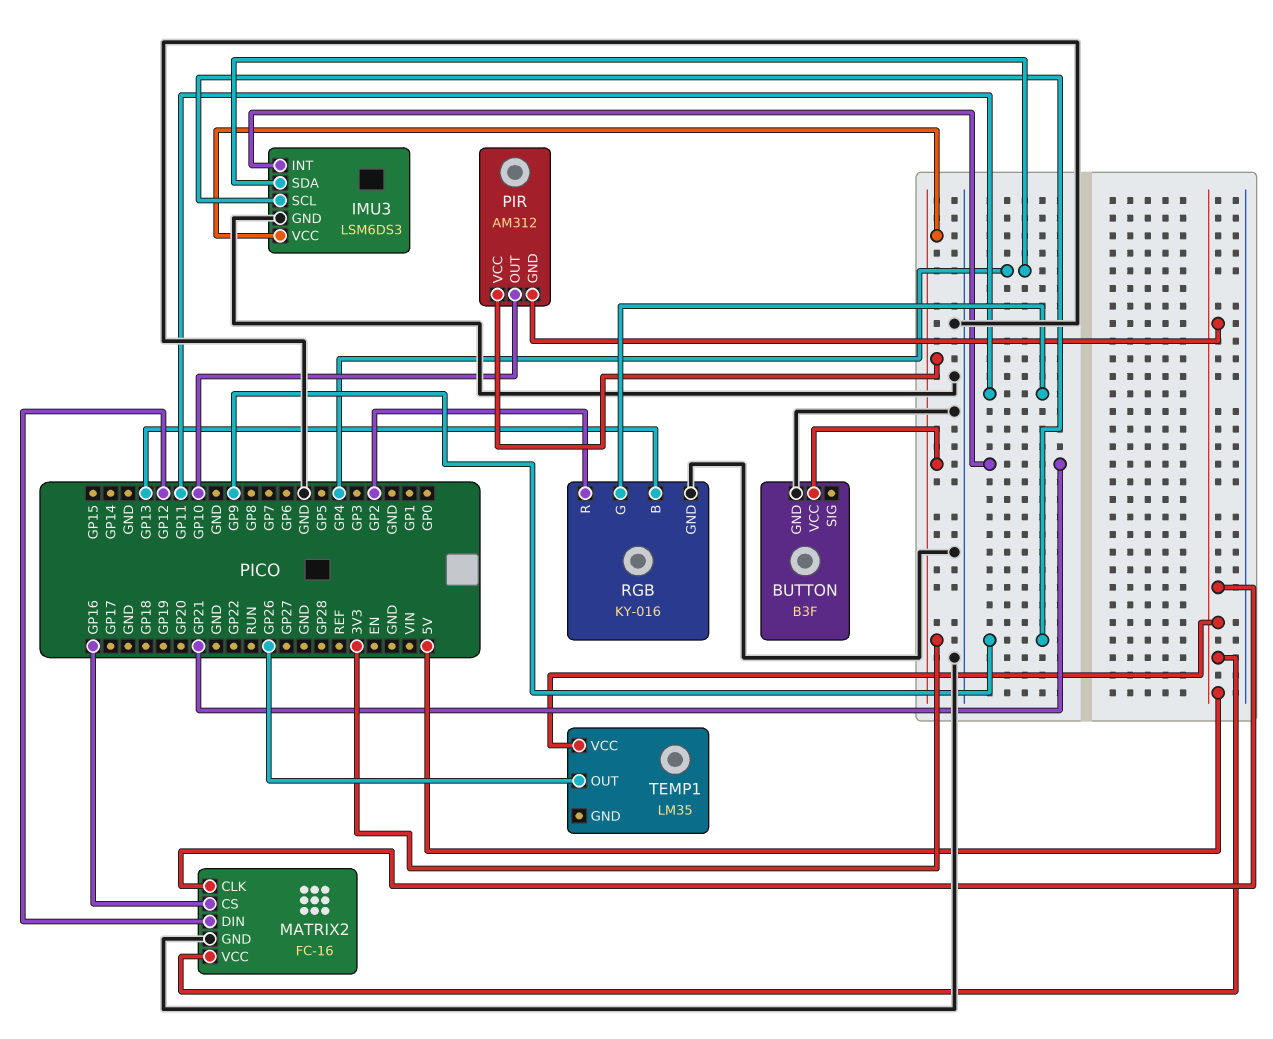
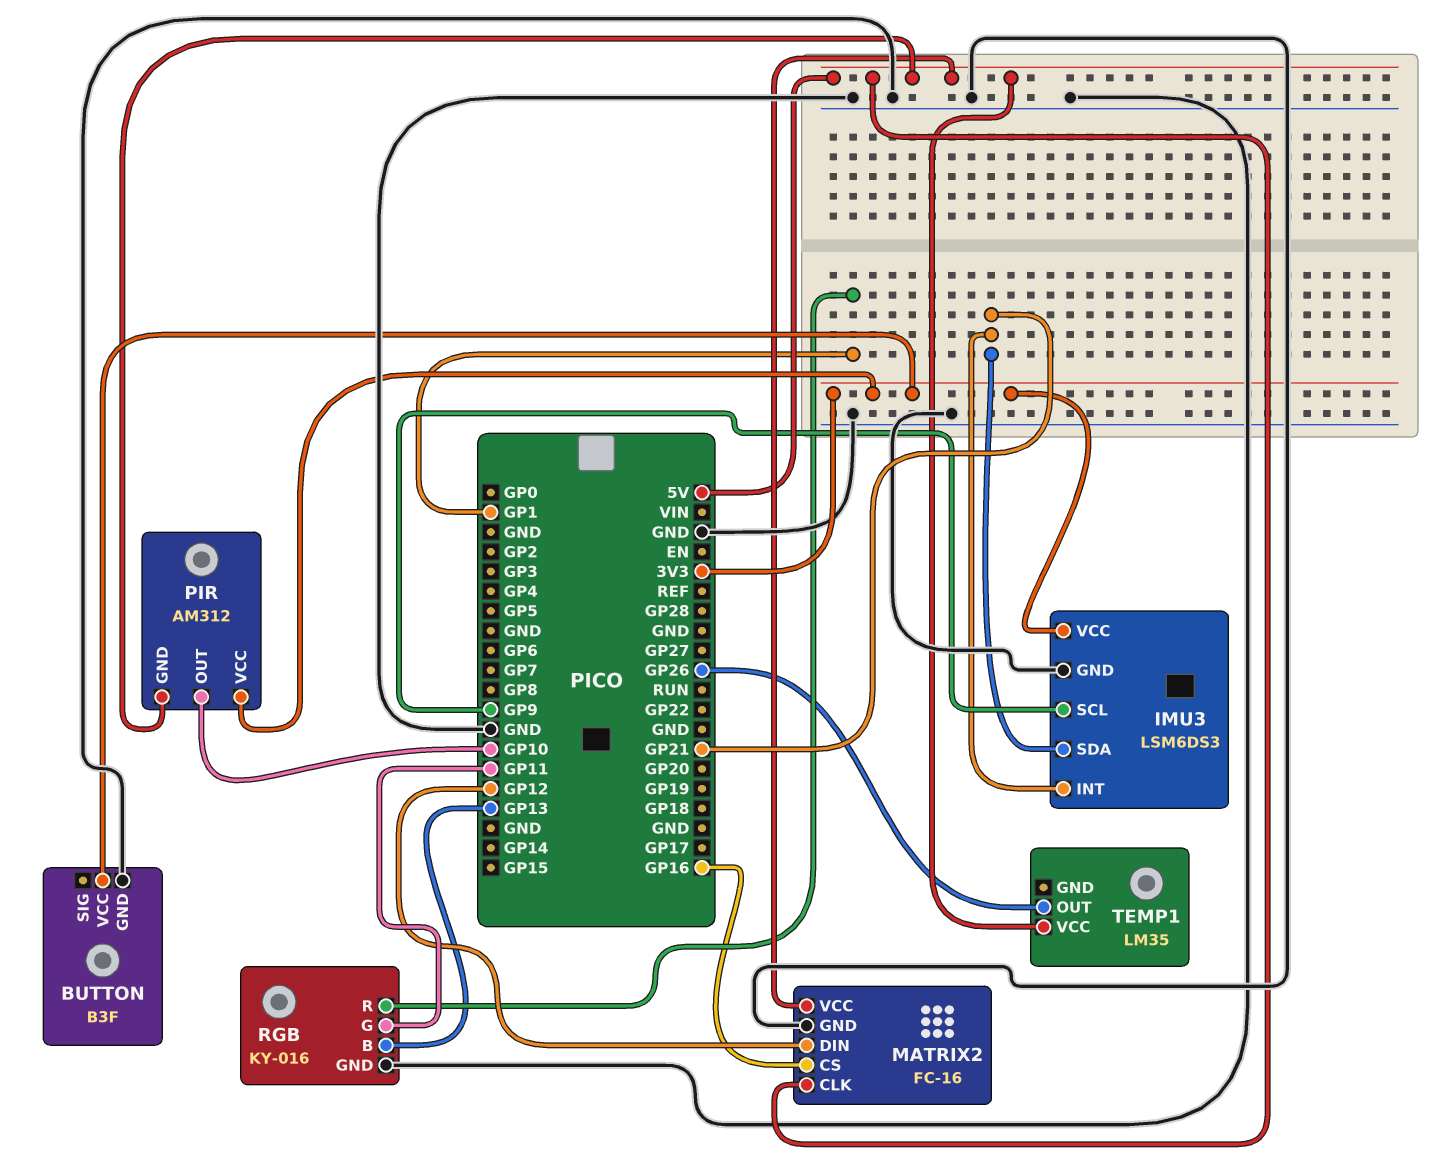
IMU3 pin SDA: GP4 -> GP21
RGB pin R: GP2 -> GP1

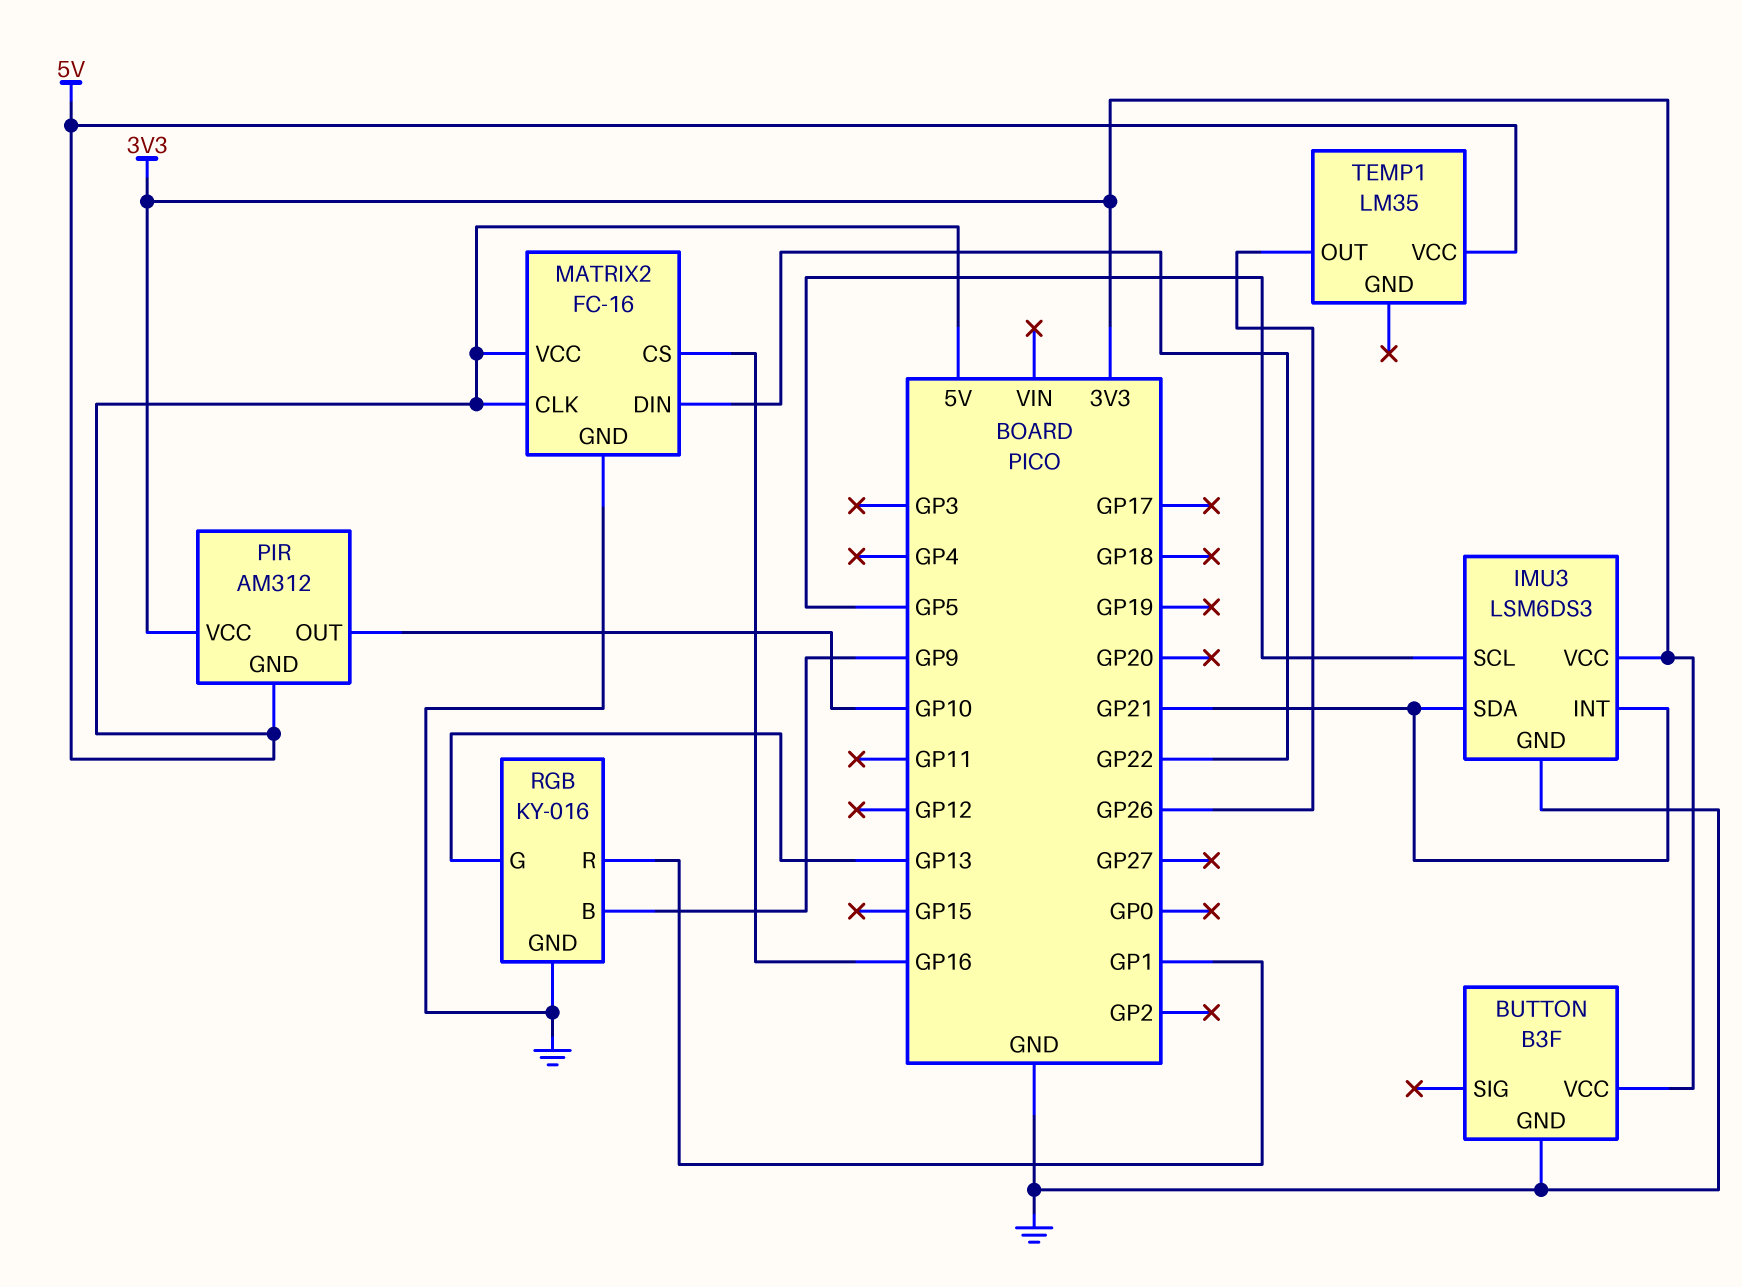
IMU3 pin SCL: GP9 -> GP5
MATRIX2 pin DIN: GP12 -> GP22
RGB pin B: GP13 -> GP9
RGB pin G: GP11 -> GP13

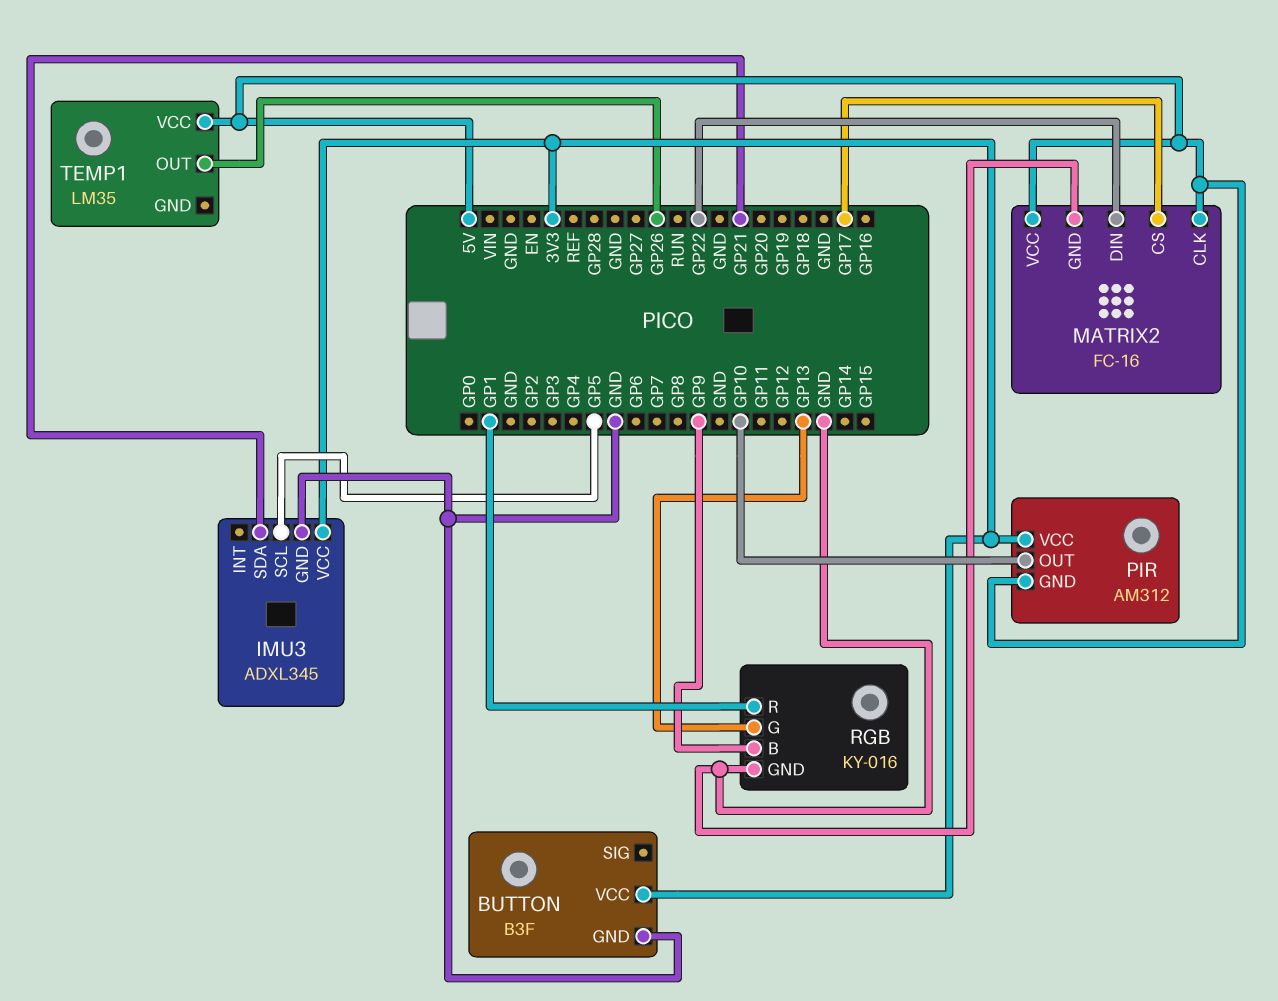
IMU3: LSM6DS3 -> ADXL345
IMU3 pin INT: GP21 -> none
MATRIX2 pin CS: GP16 -> GP17

